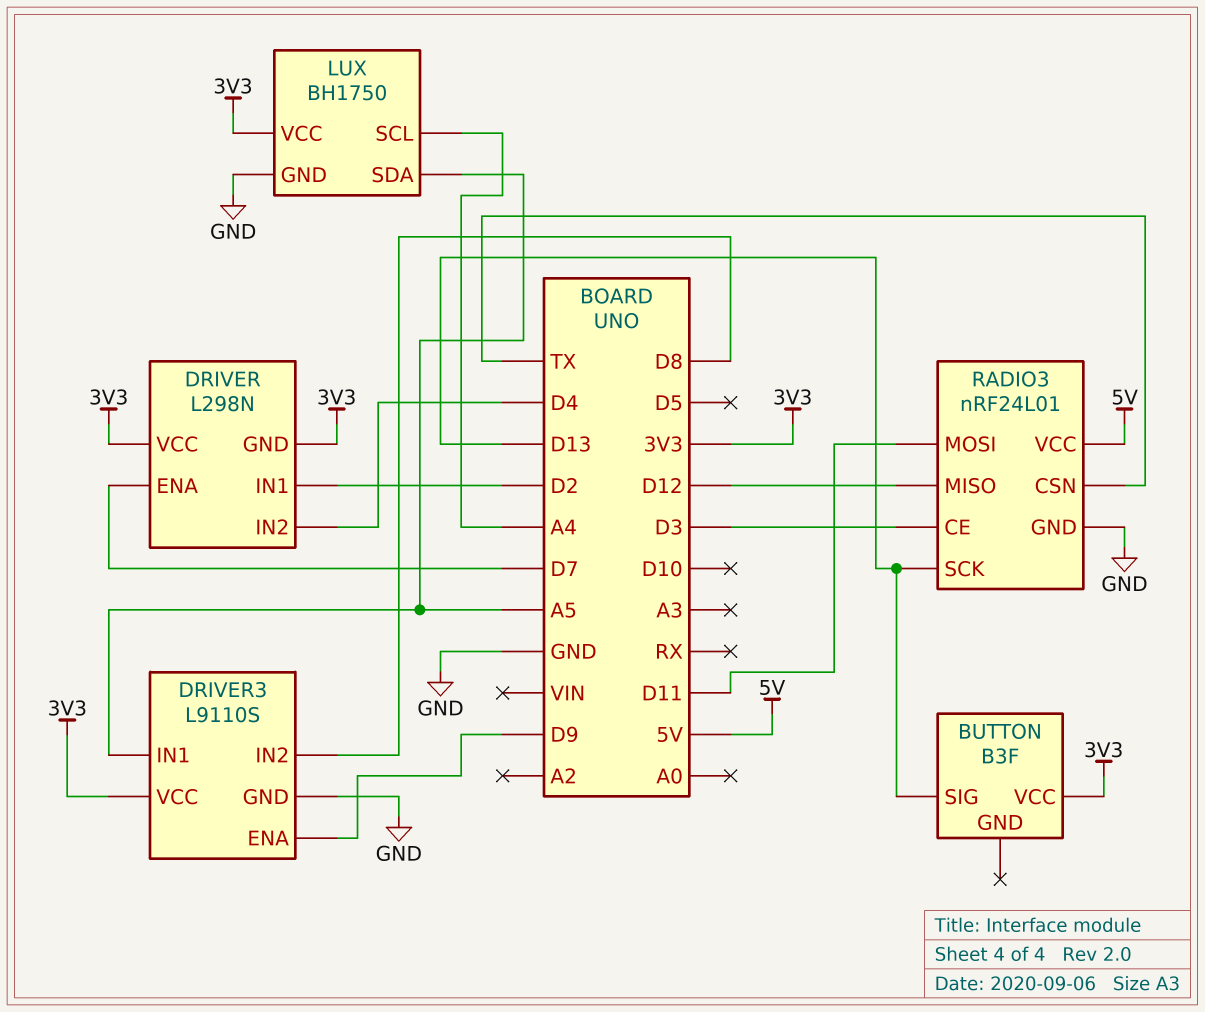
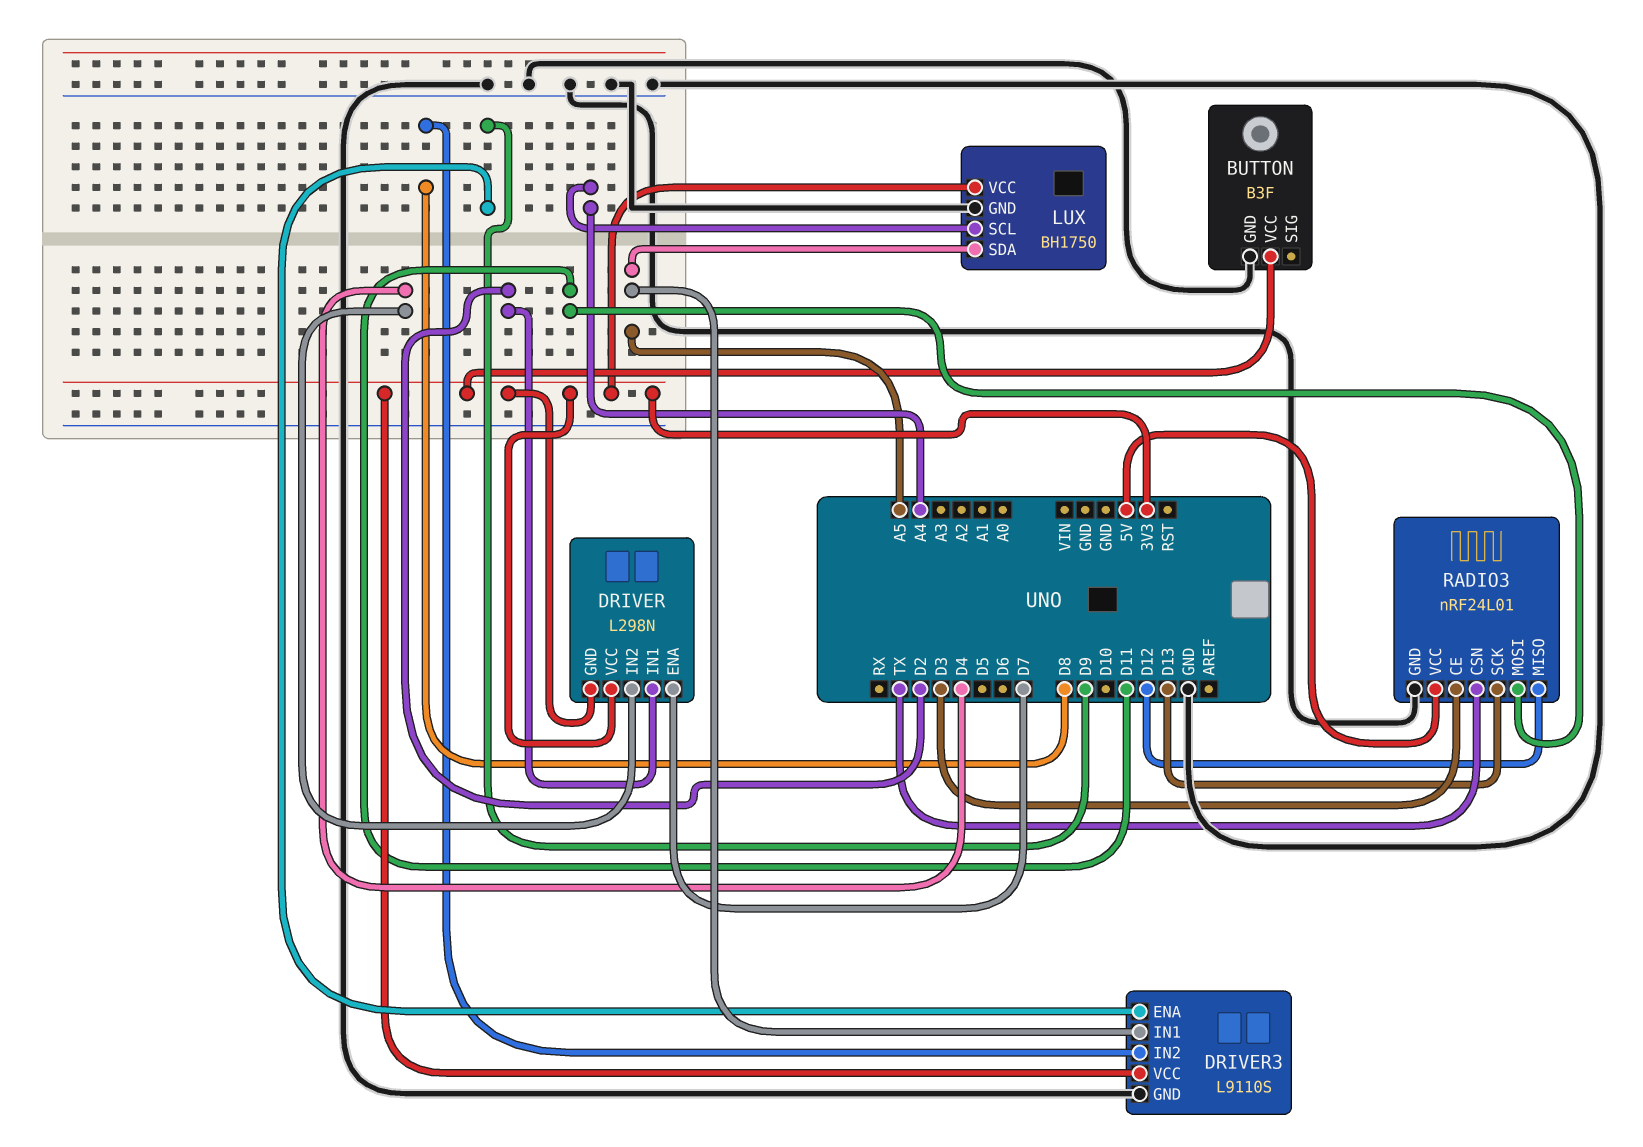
BUTTON pin GND: none -> GND
BUTTON pin SIG: D13 -> none

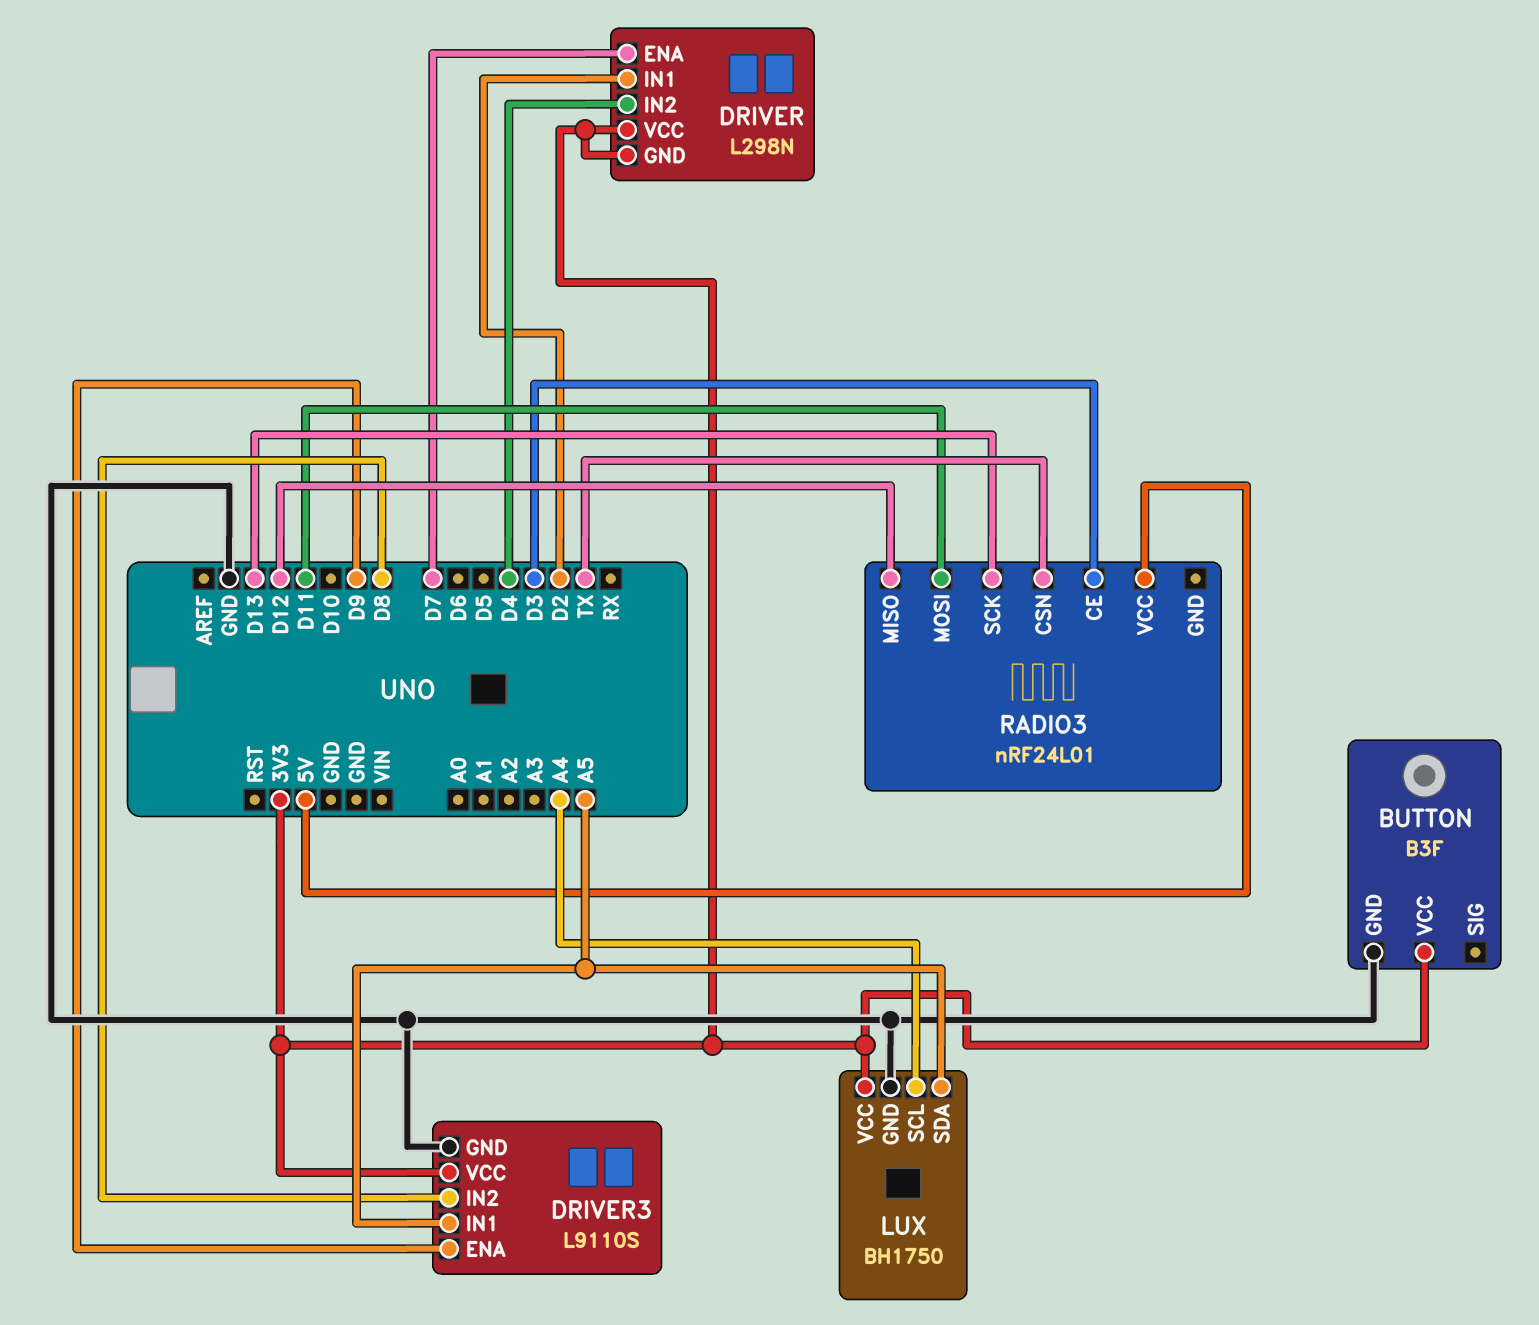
RADIO3 pin GND: GND -> none

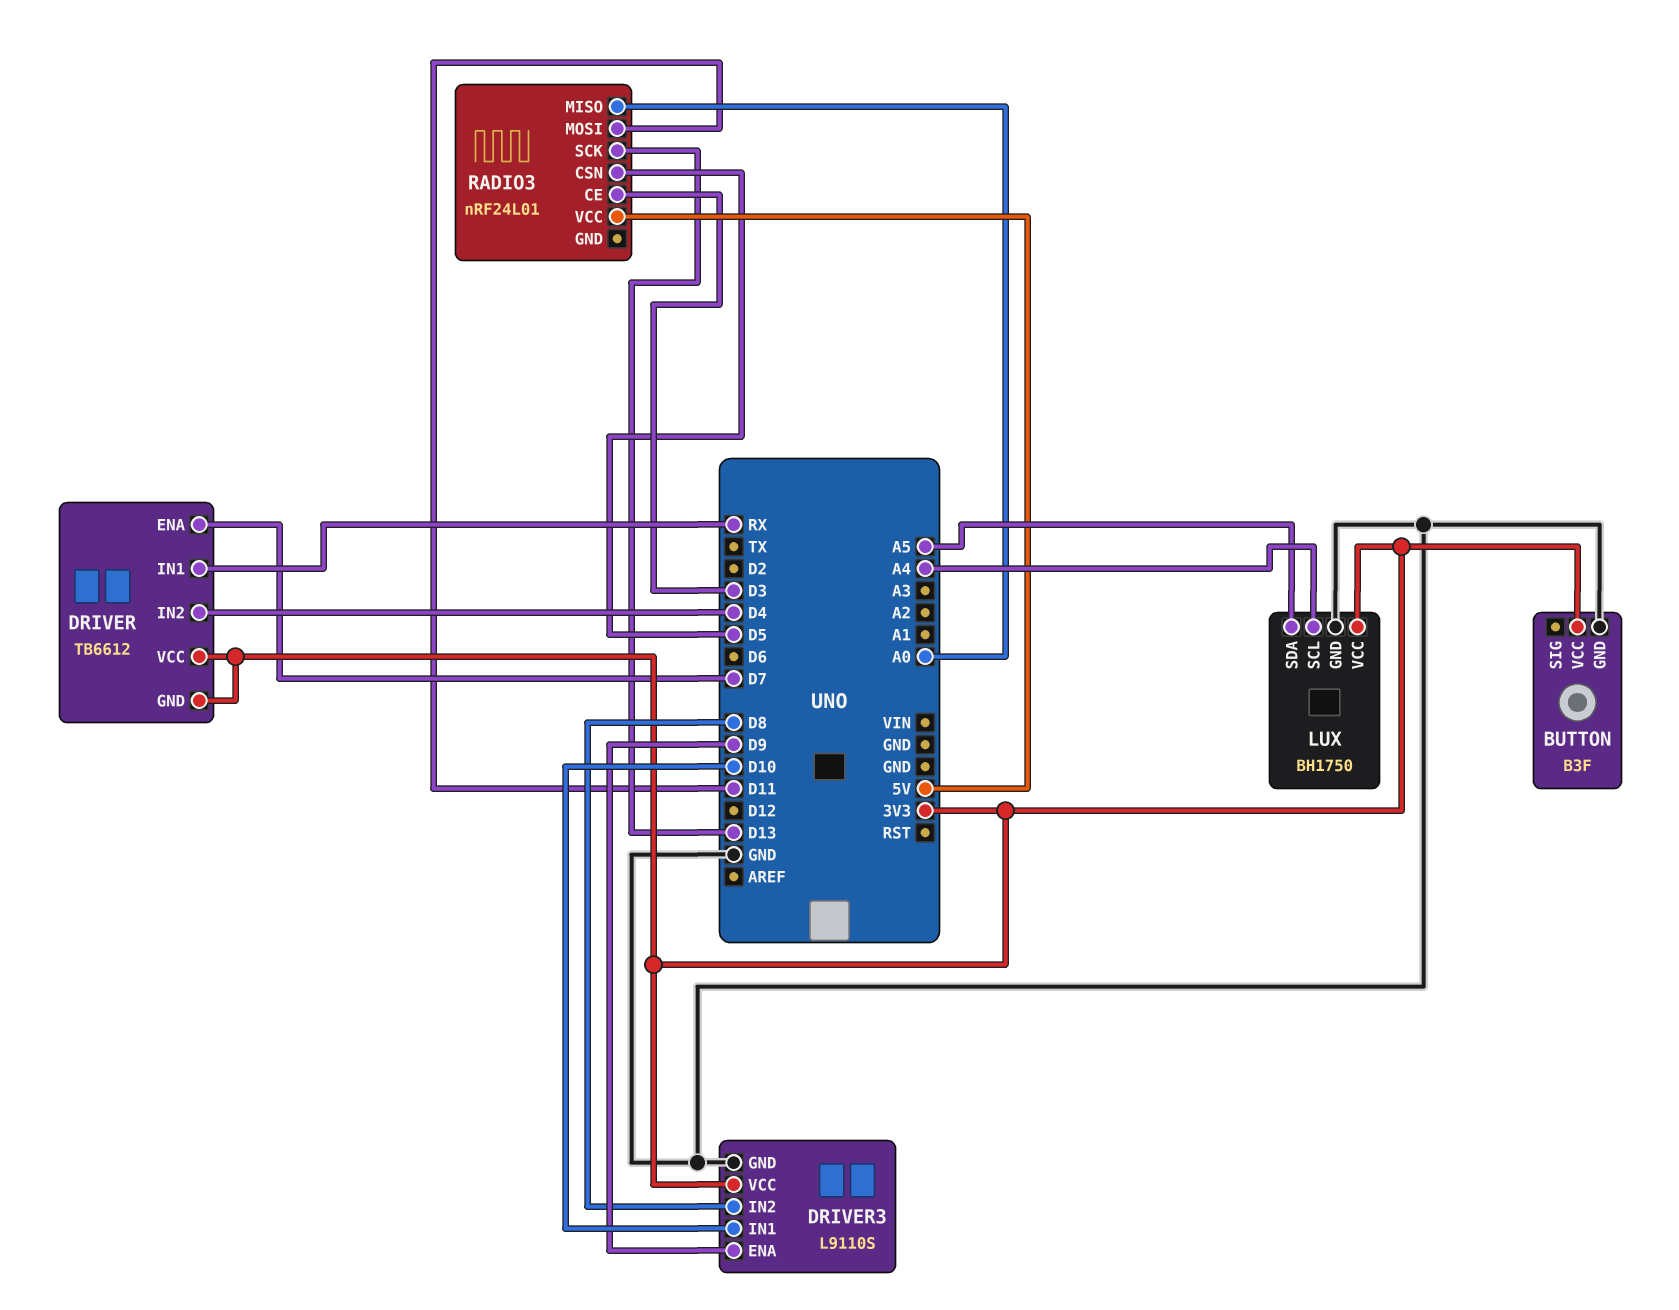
DRIVER: L298N -> TB6612
DRIVER pin IN1: D2 -> RX
DRIVER3 pin IN1: A5 -> D10
RADIO3 pin CSN: TX -> D5
RADIO3 pin MISO: D12 -> A0

